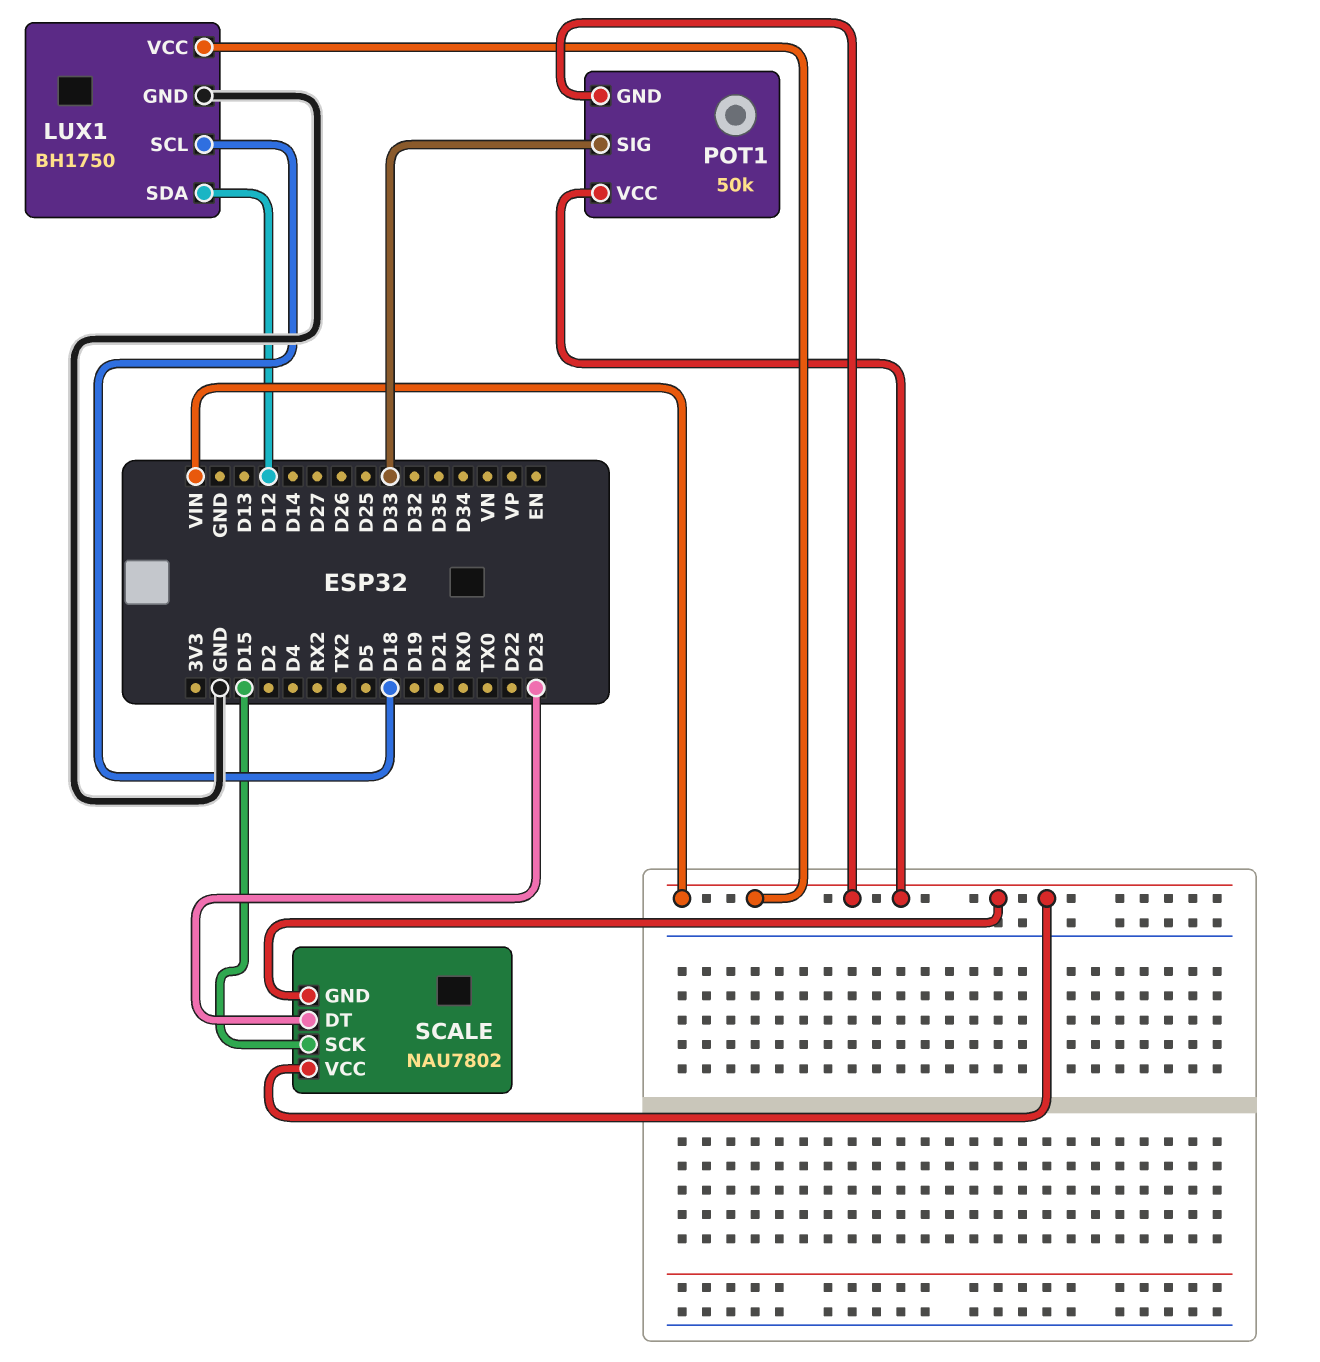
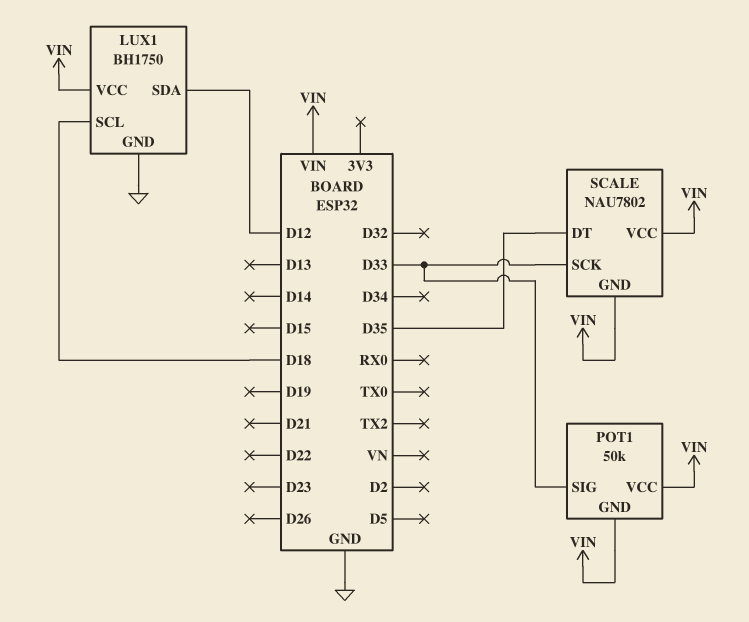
SCALE pin DT: D23 -> D35
SCALE pin SCK: D15 -> D33

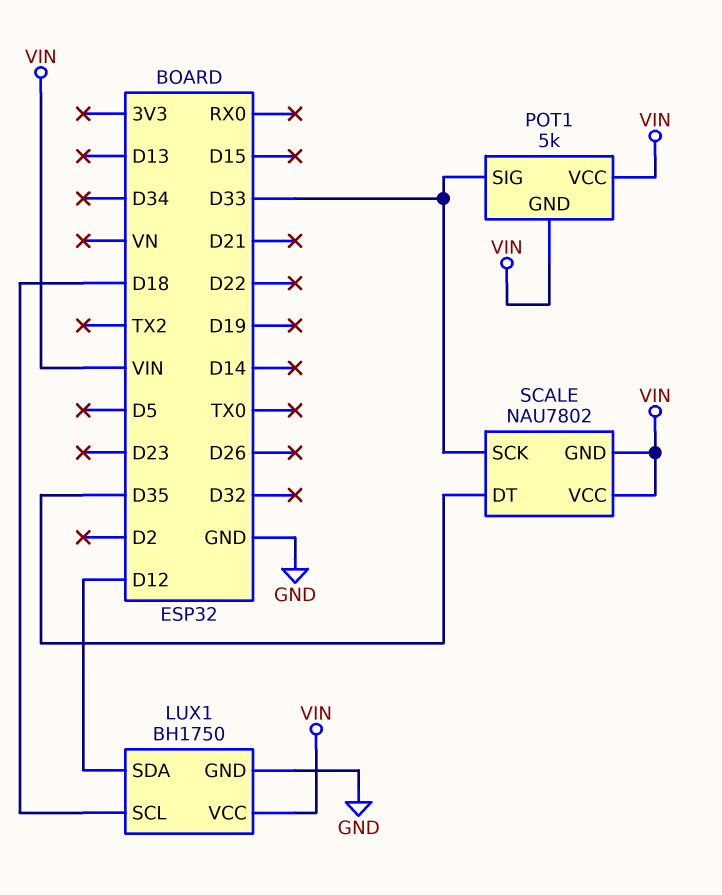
POT1: 50k -> 5k

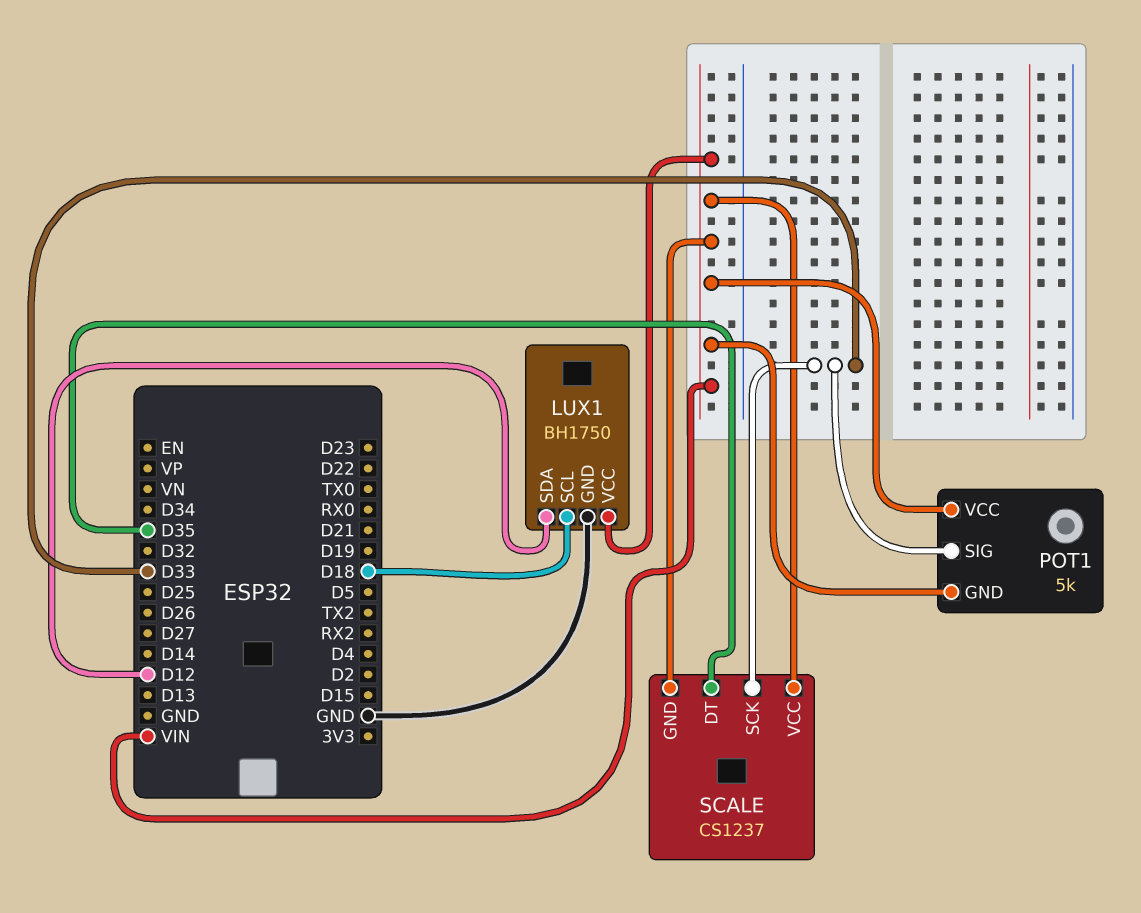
SCALE: NAU7802 -> CS1237

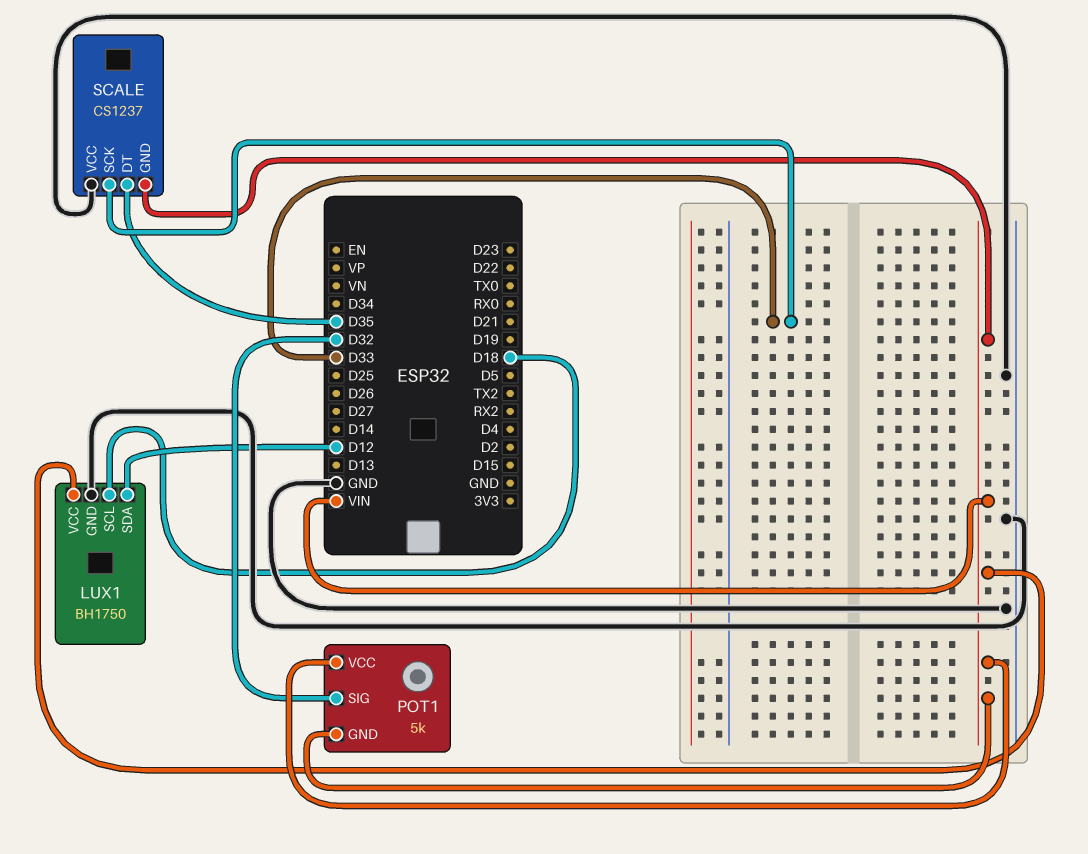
POT1 pin SIG: D33 -> D32
SCALE pin VCC: VIN -> GND

